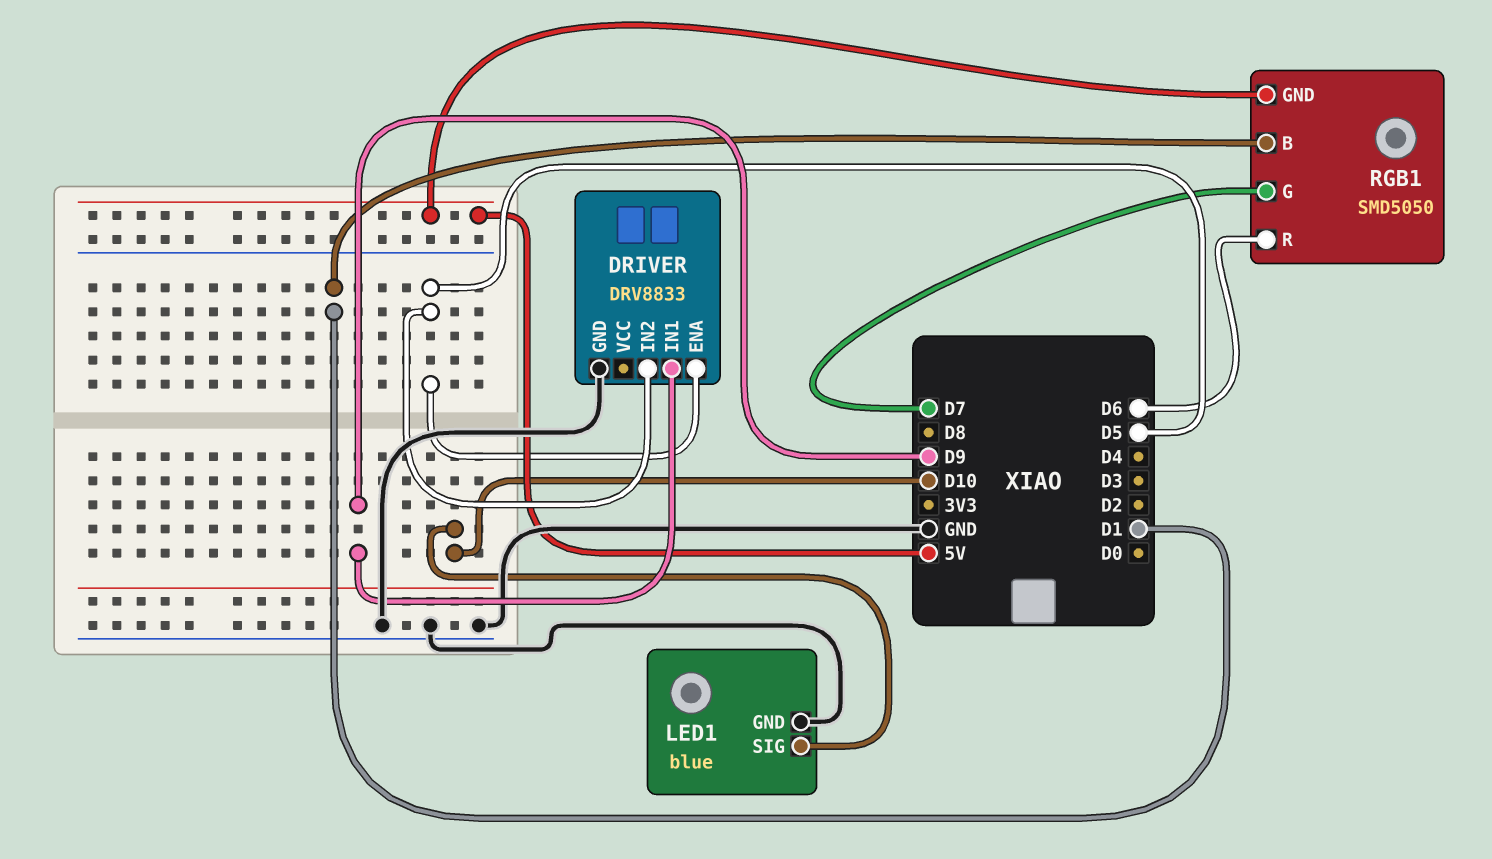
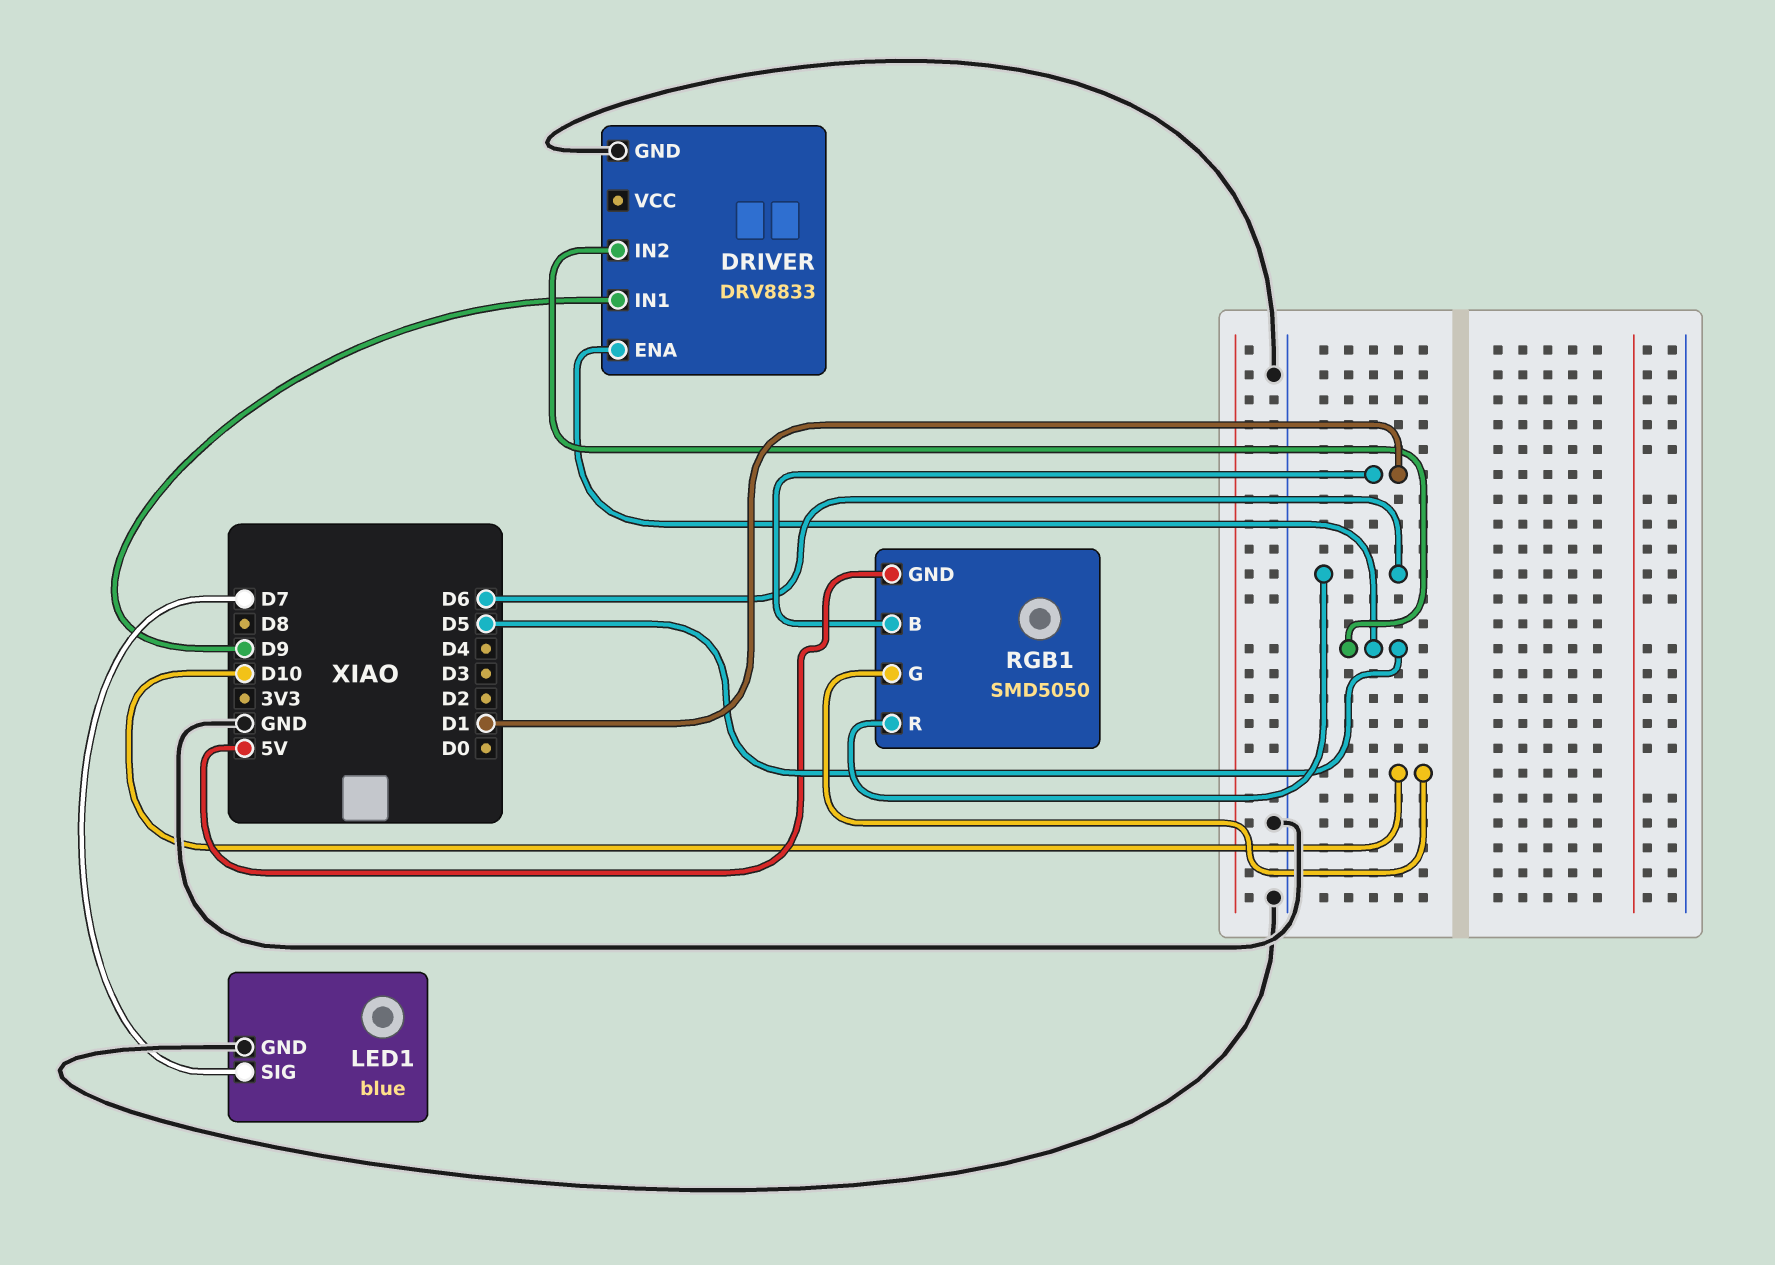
LED1 pin SIG: D10 -> D7
RGB1 pin G: D7 -> D10

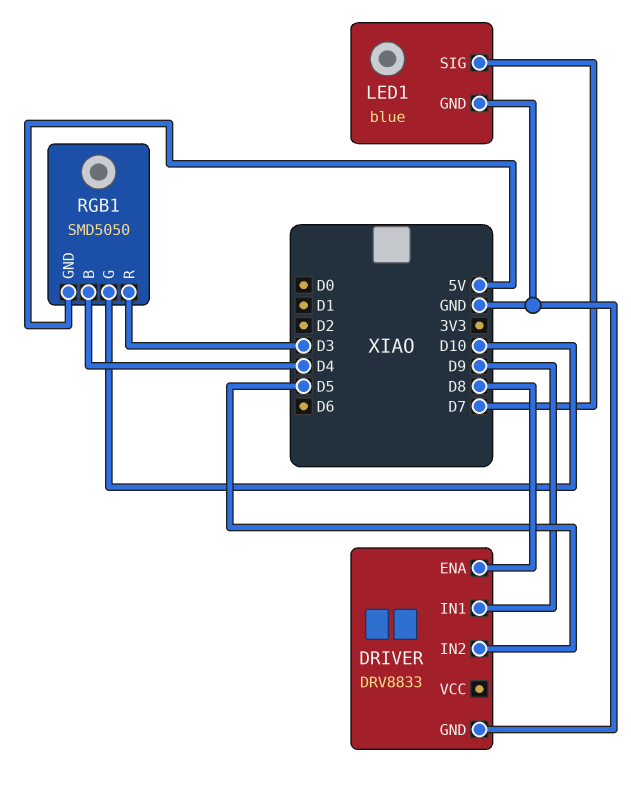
DRIVER pin ENA: D5 -> D8
RGB1 pin B: D1 -> D4
RGB1 pin R: D6 -> D3

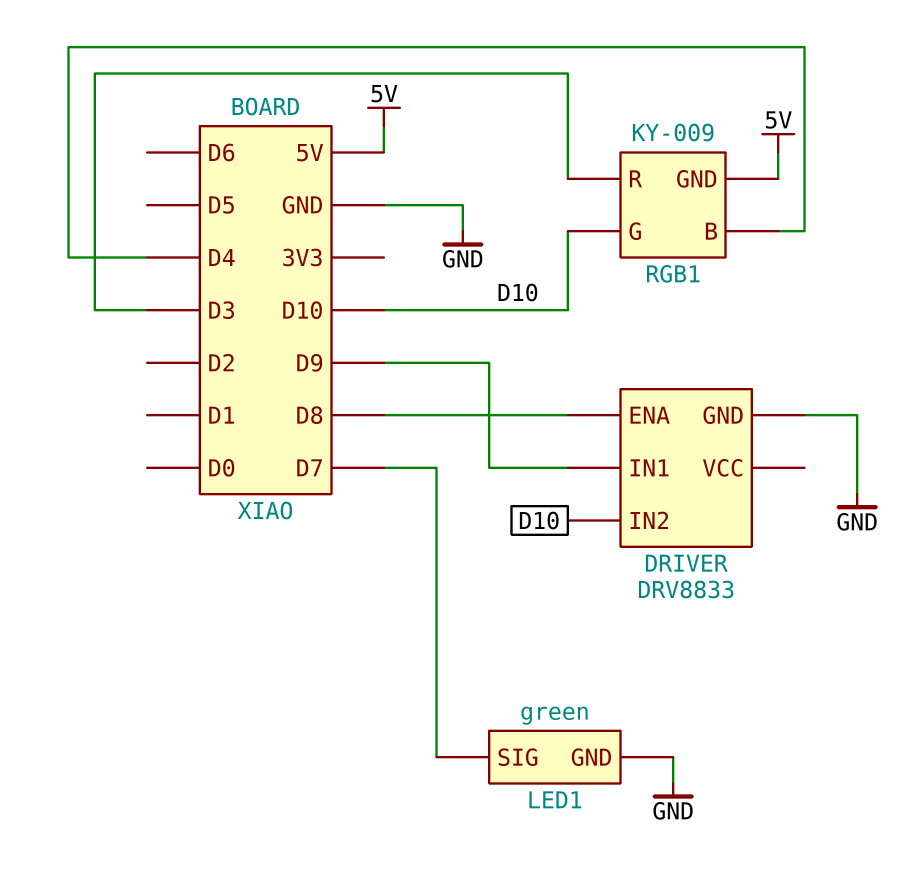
DRIVER pin IN2: D5 -> D10
LED1: blue -> green
RGB1: SMD5050 -> KY-009

